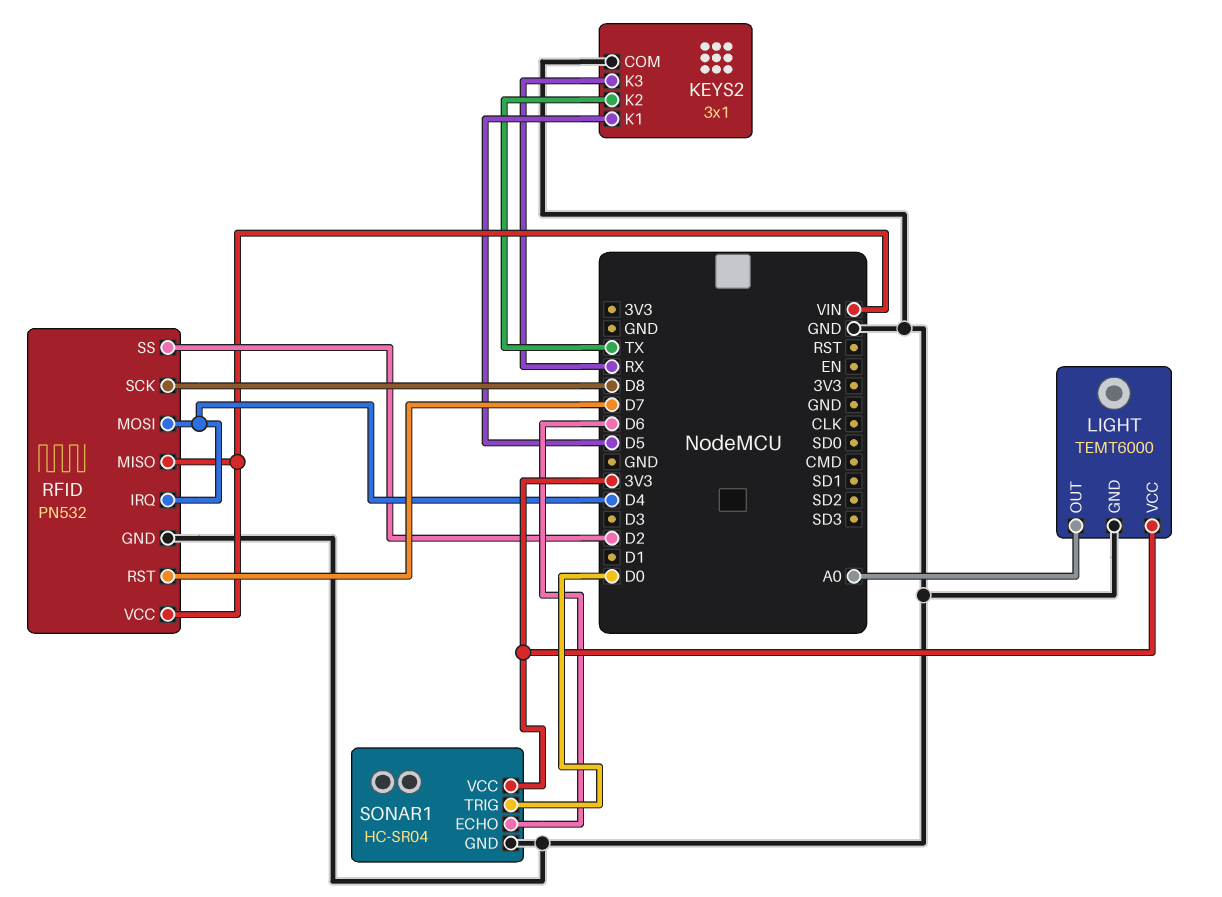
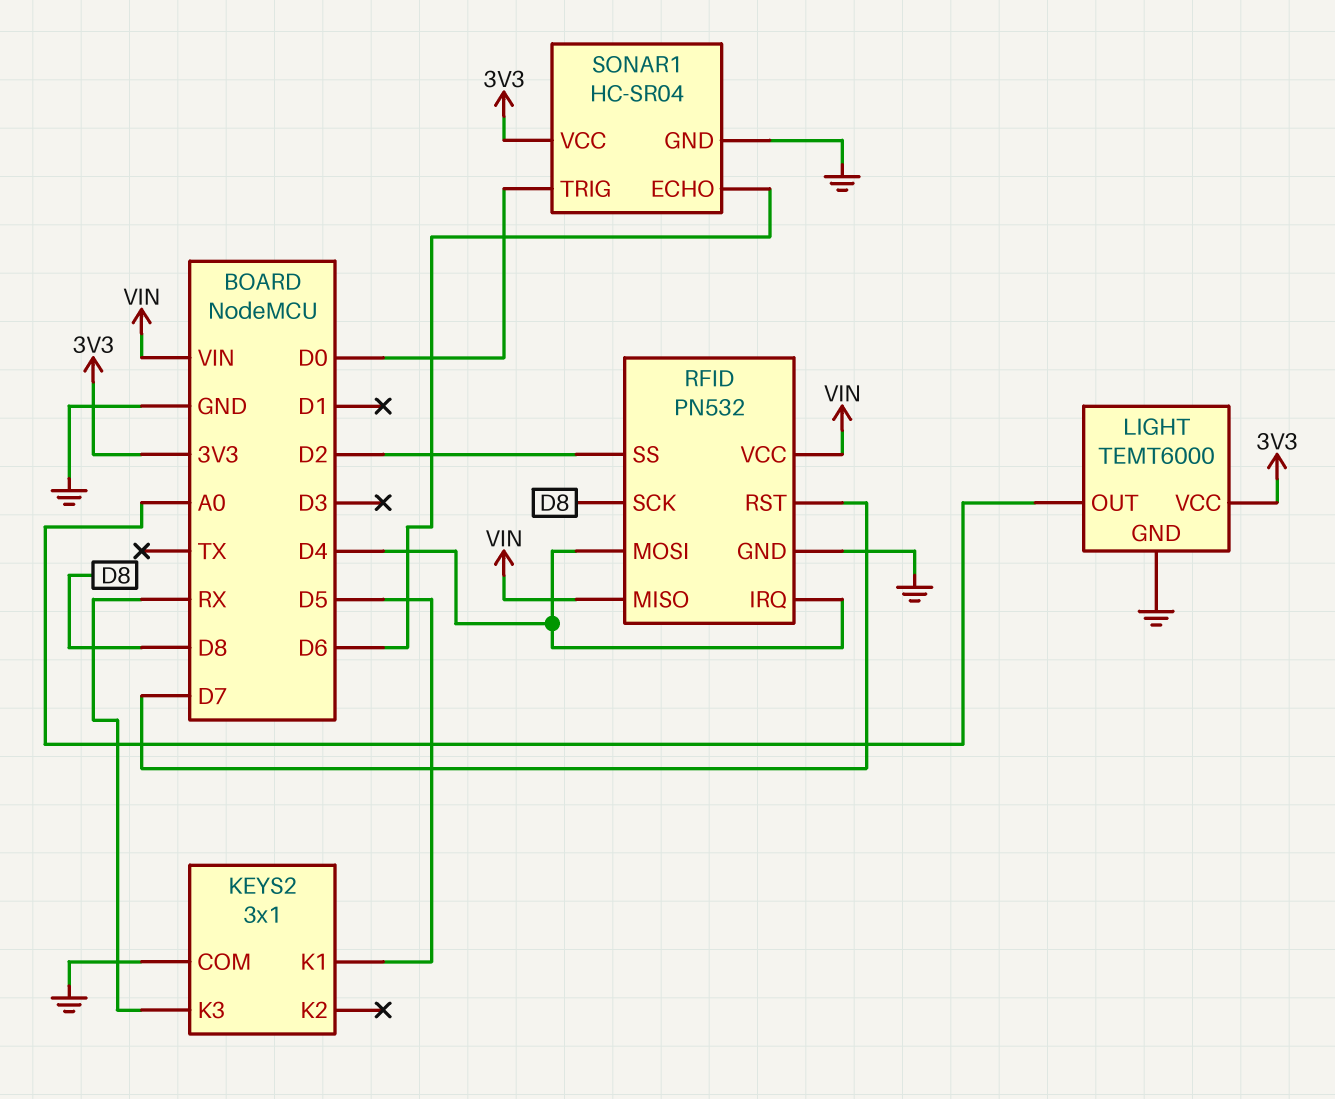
KEYS2 pin K2: TX -> none

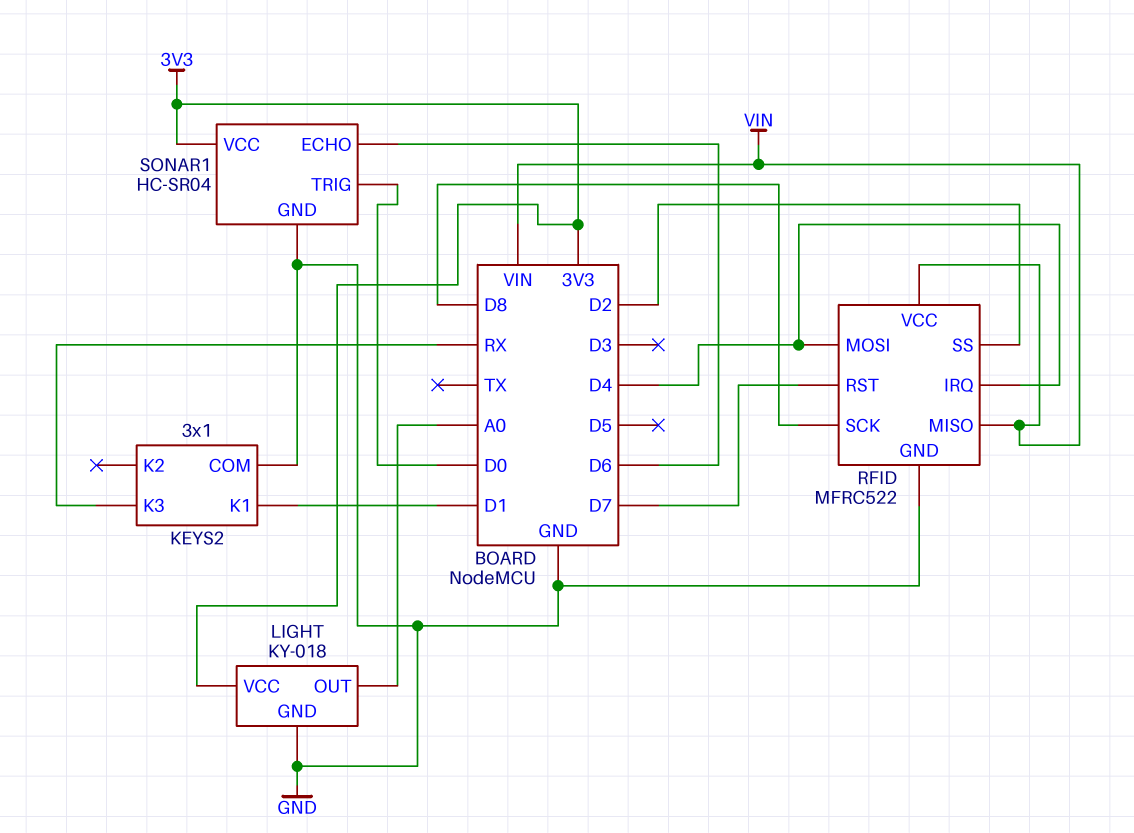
KEYS2 pin K1: D5 -> D1
LIGHT: TEMT6000 -> KY-018
RFID: PN532 -> MFRC522

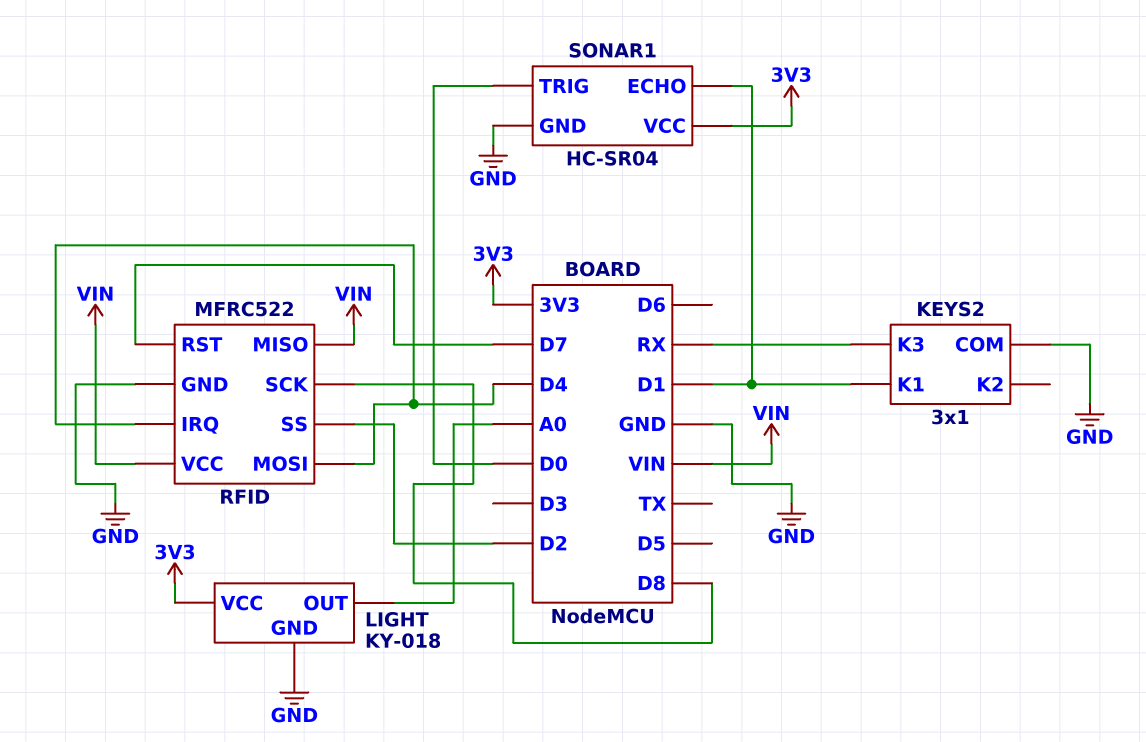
SONAR1 pin ECHO: D6 -> D1

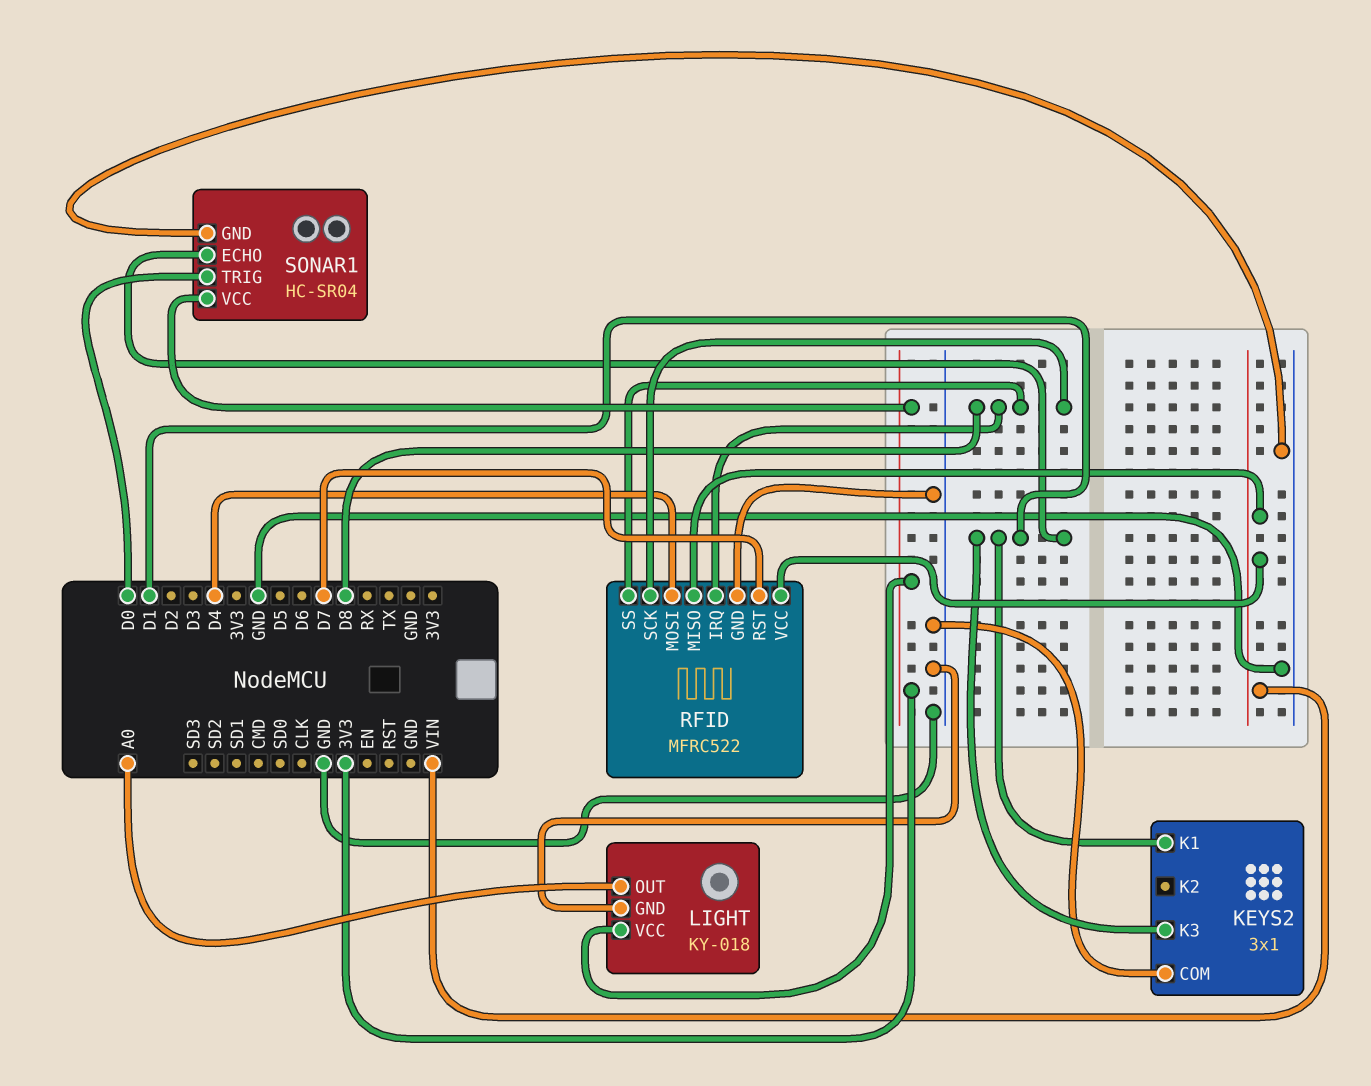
KEYS2 pin K3: RX -> D1
RFID pin IRQ: D4 -> D8
RFID pin SS: D2 -> D8

